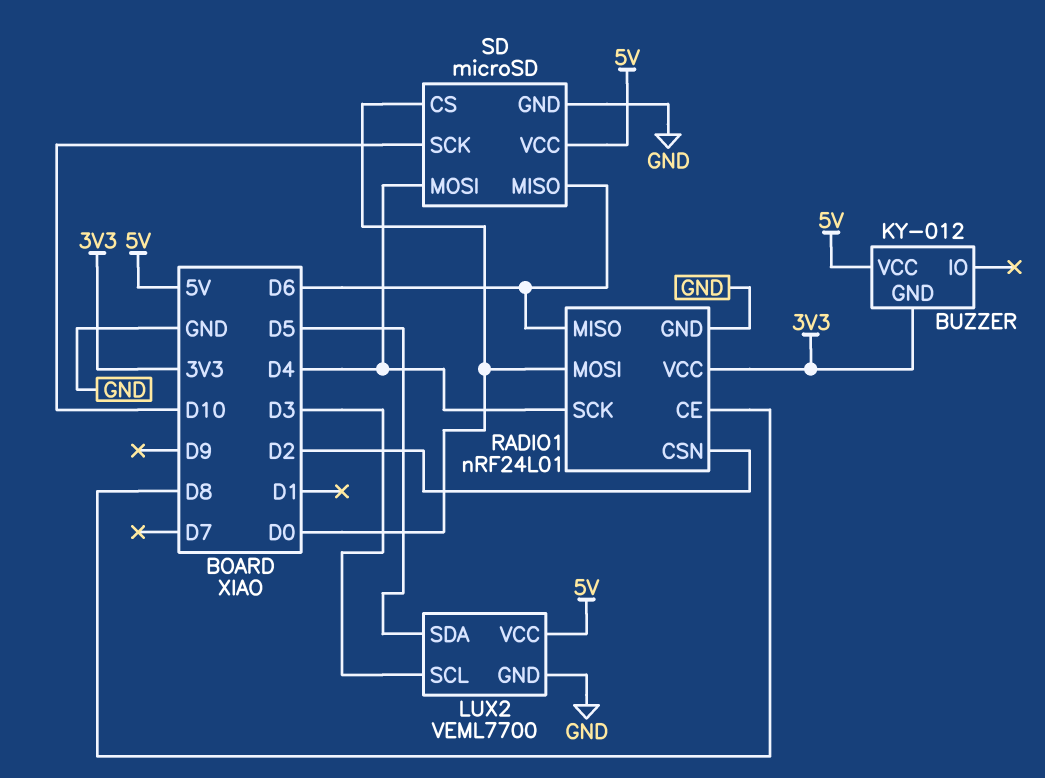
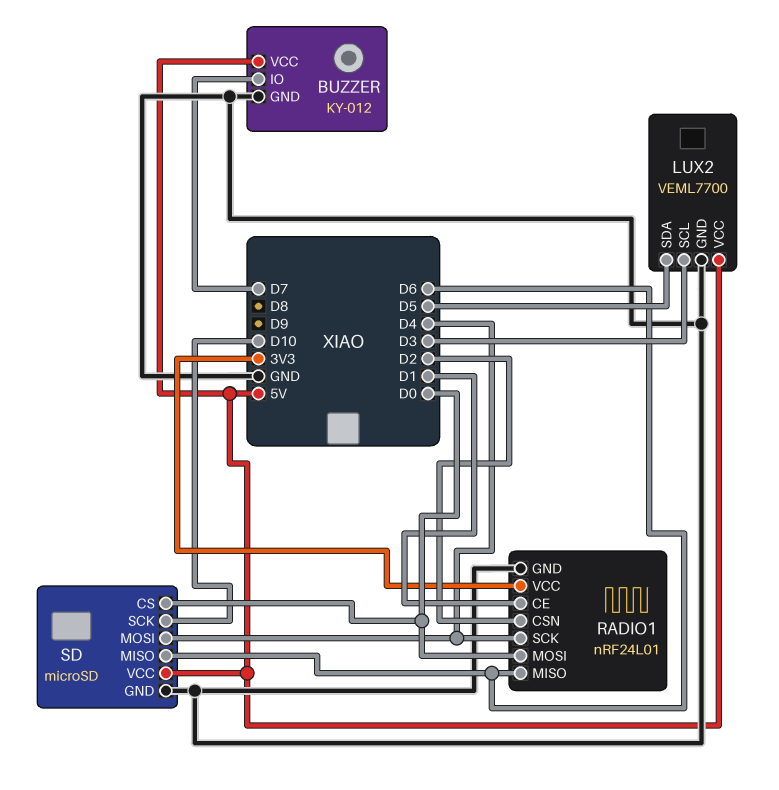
BUZZER pin GND: 3V3 -> GND
BUZZER pin IO: none -> D7
RADIO1 pin CE: D8 -> D1

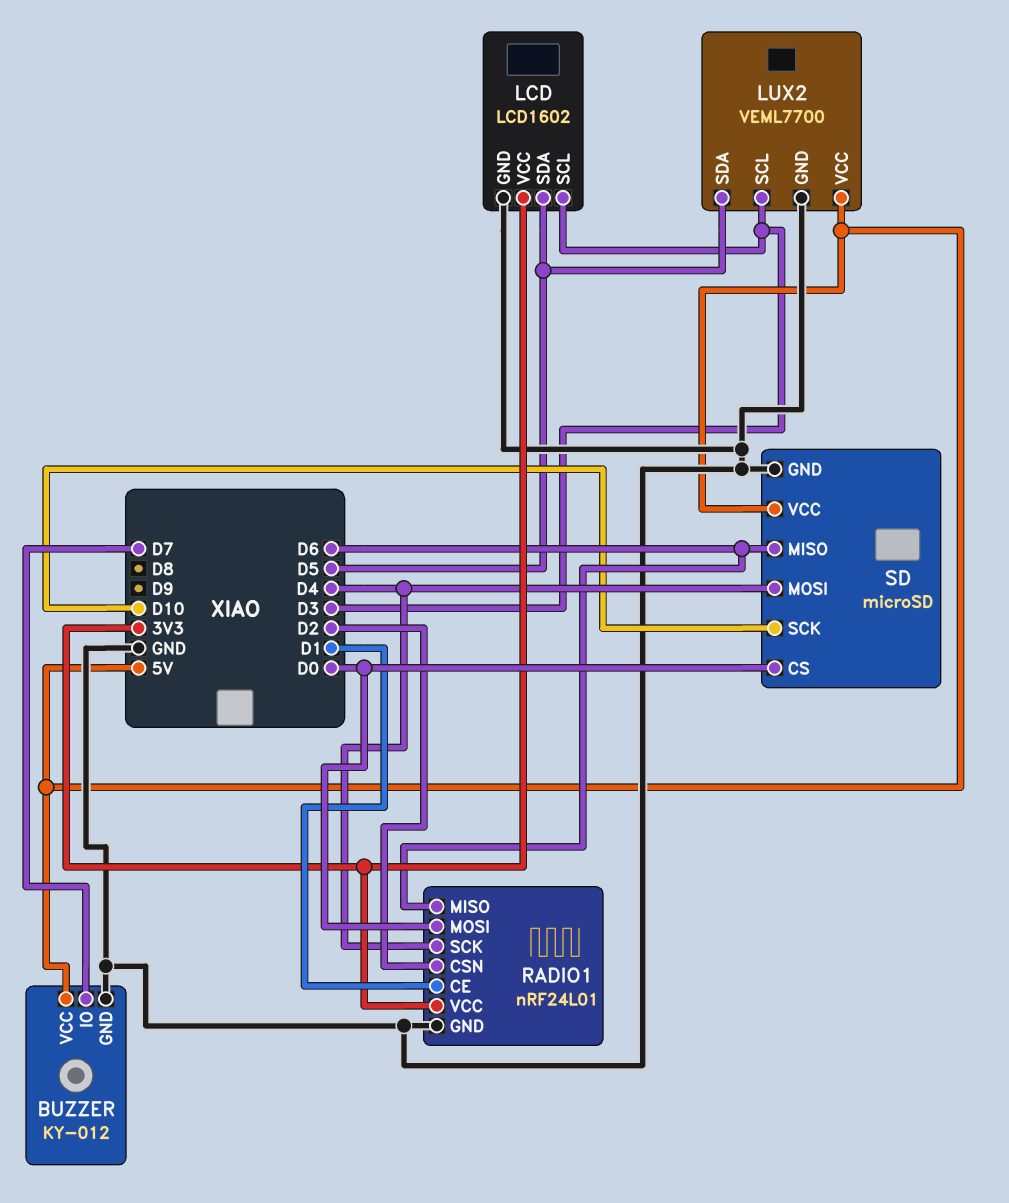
LCD: none -> LCD1602
LCD pin GND: none -> GND
LCD pin SCL: none -> D3
LCD pin SDA: none -> D5
LCD pin VCC: none -> 3V3

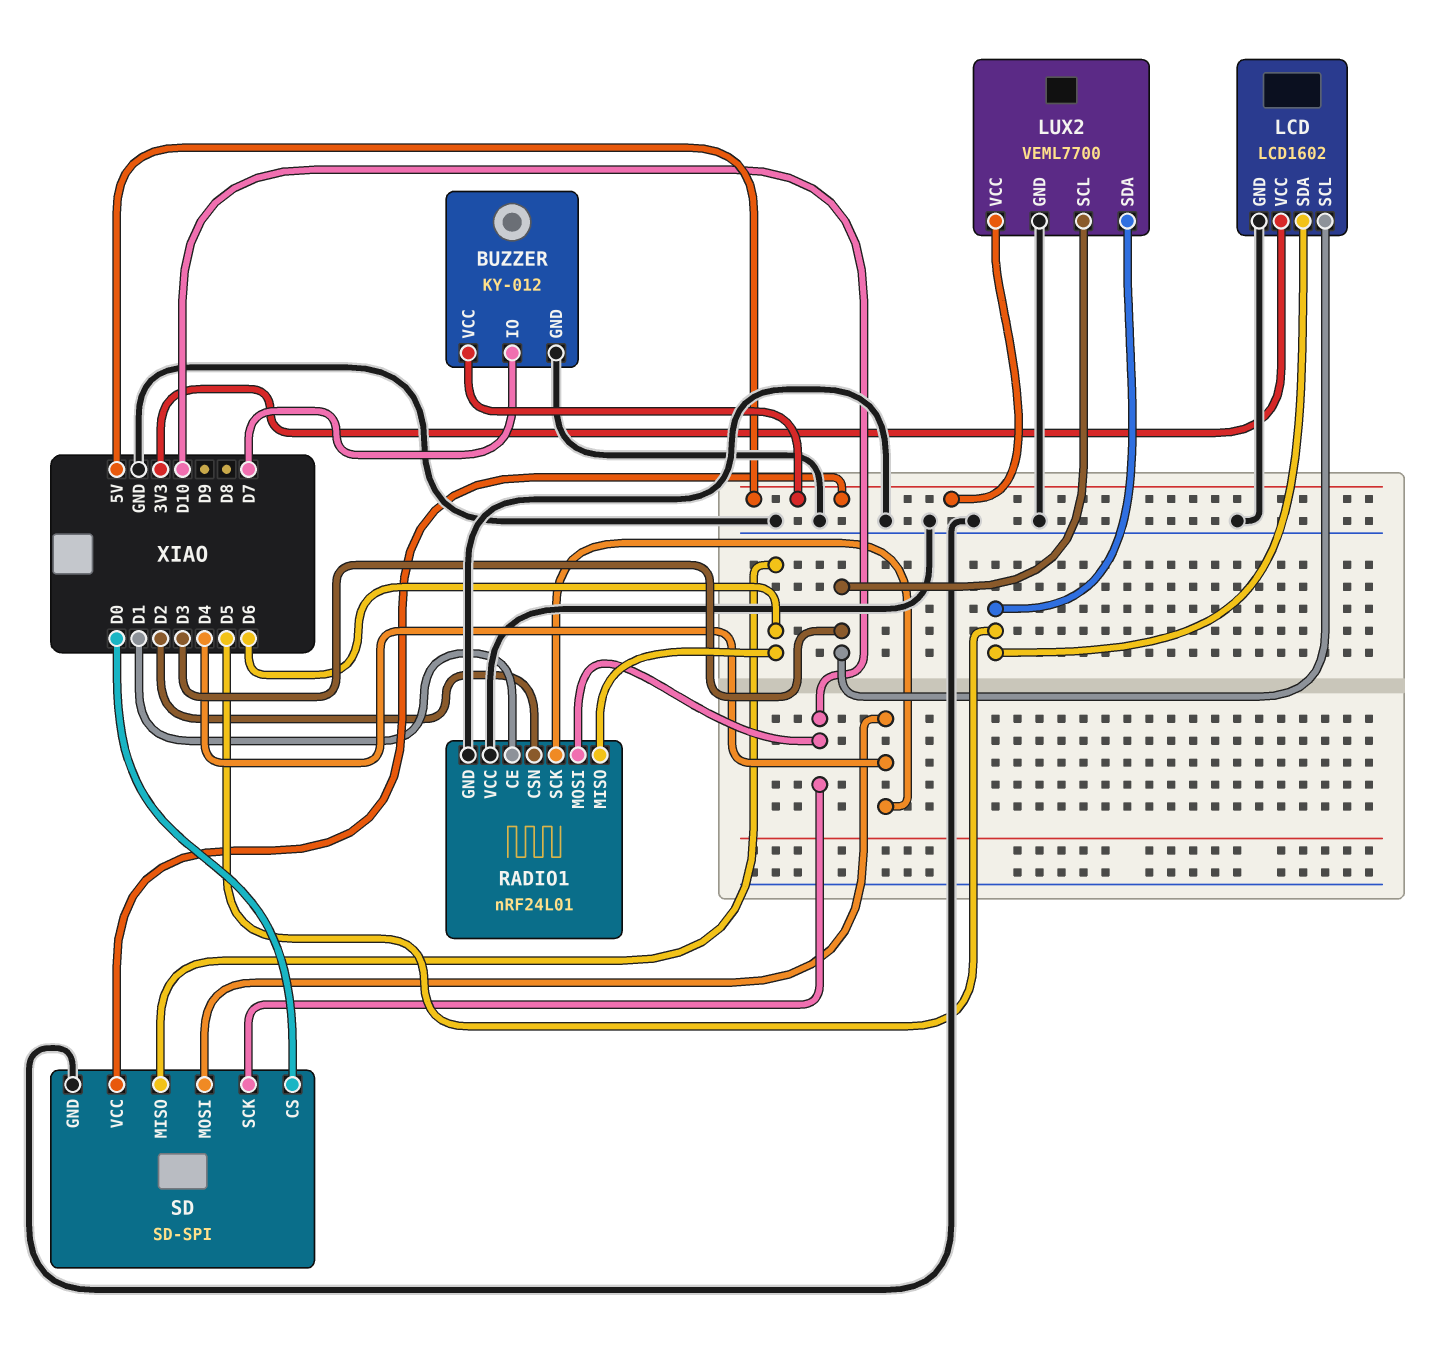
RADIO1 pin MOSI: D0 -> D10
RADIO1 pin VCC: 3V3 -> GND
SD: microSD -> SD-SPI

